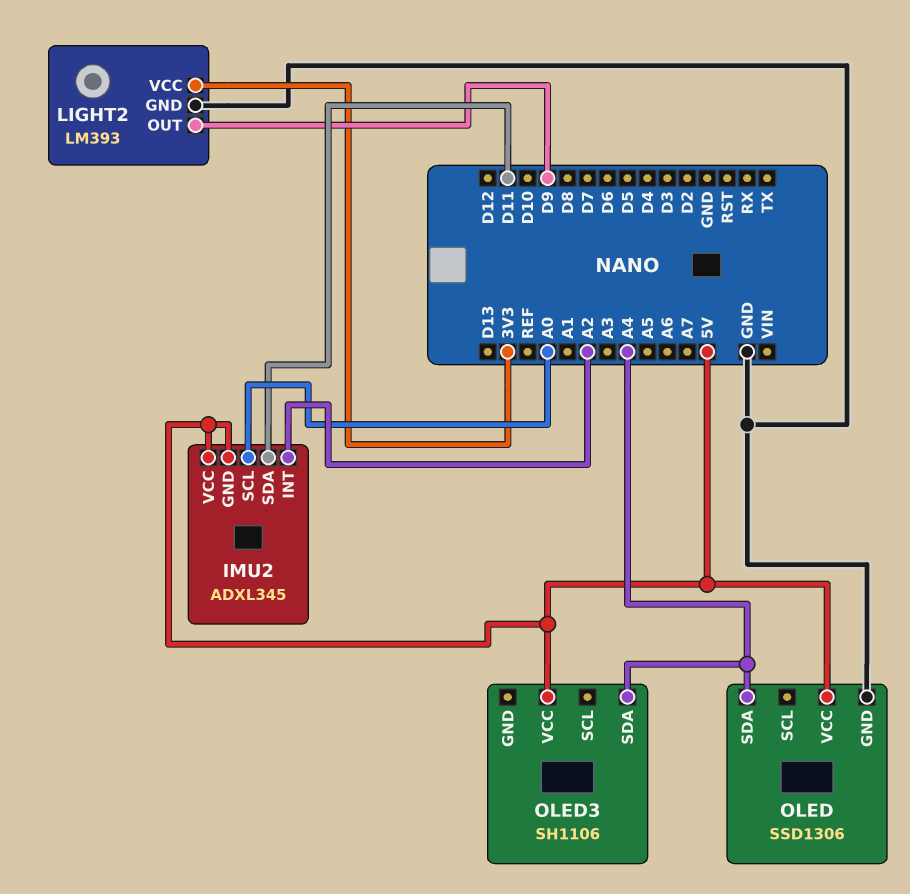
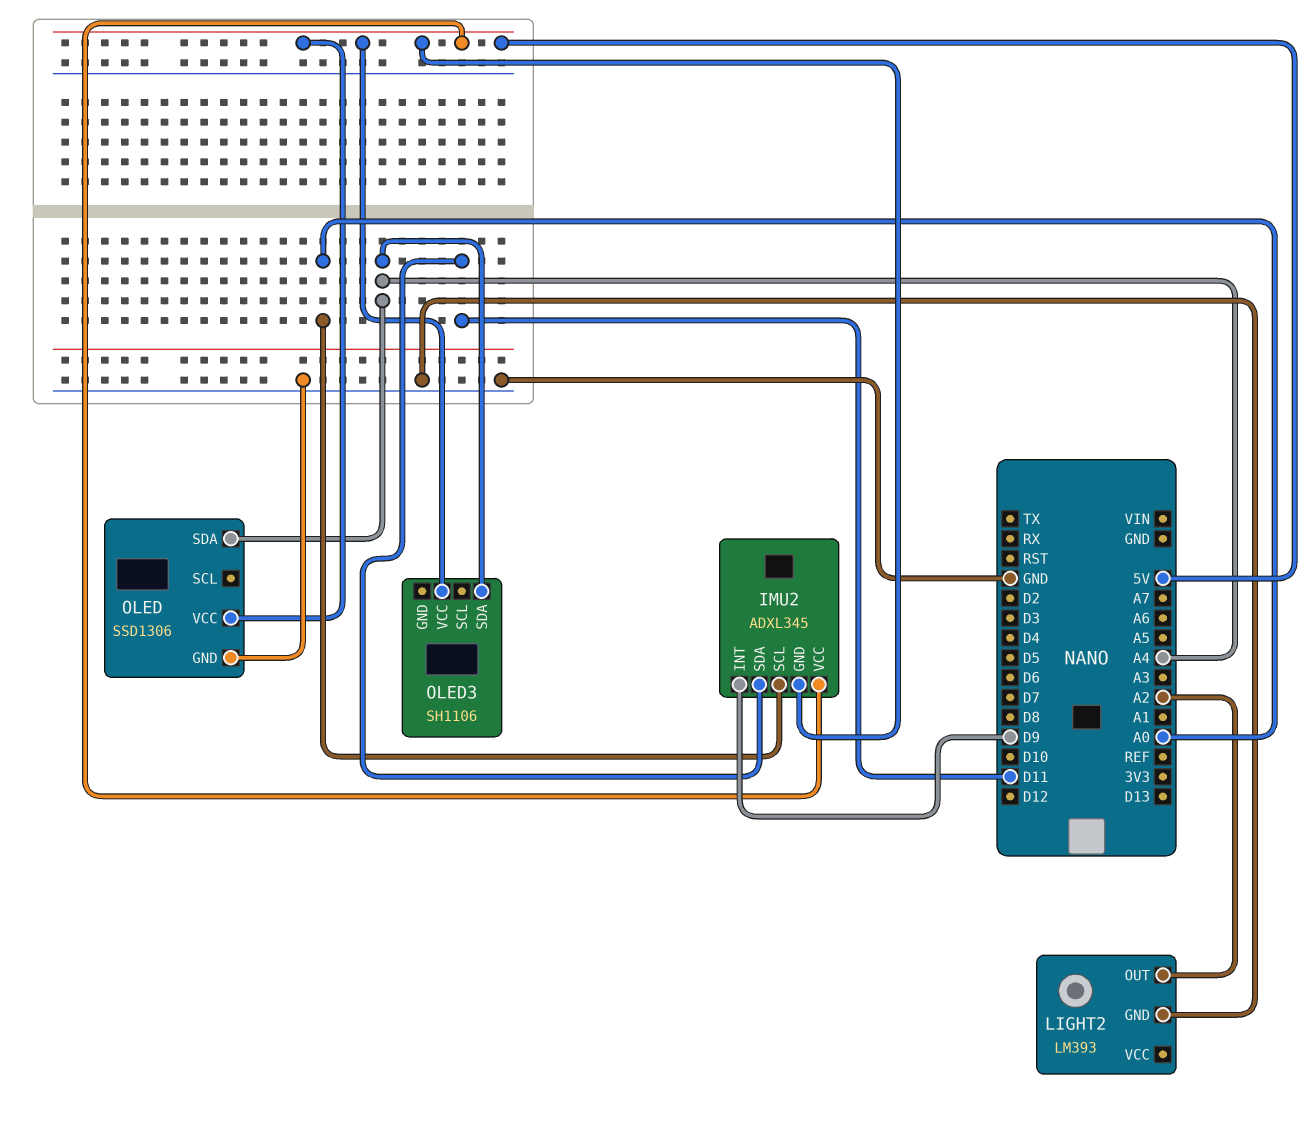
IMU2 pin INT: A2 -> D9
LIGHT2 pin OUT: D9 -> A2
LIGHT2 pin VCC: 3V3 -> none

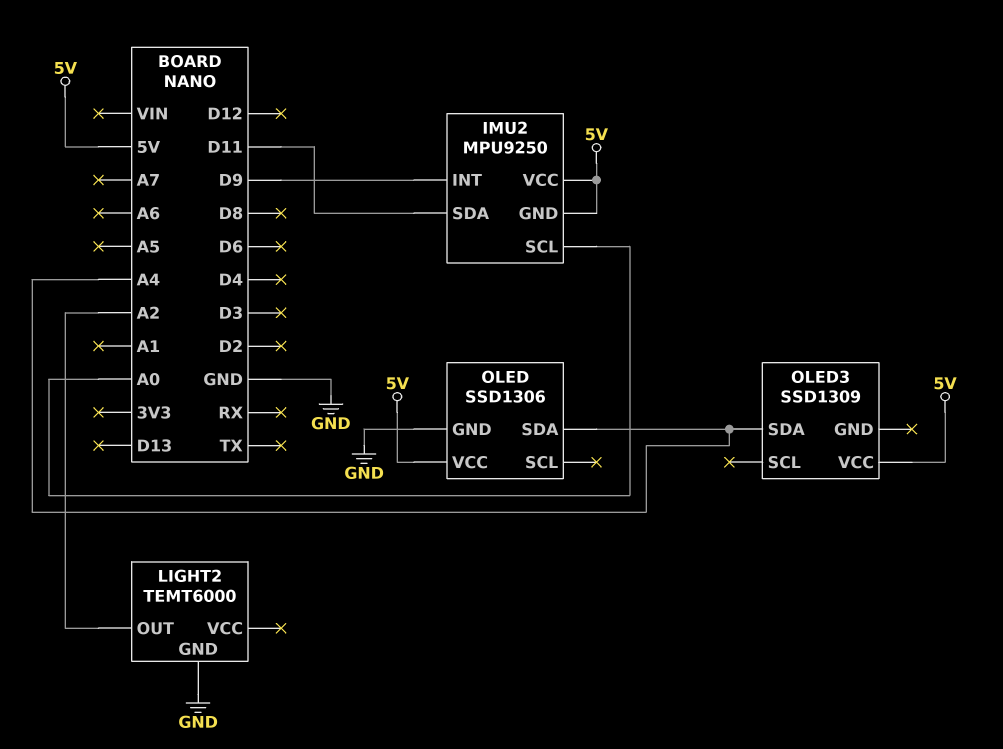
IMU2: ADXL345 -> MPU9250
LIGHT2: LM393 -> TEMT6000
OLED3: SH1106 -> SSD1309

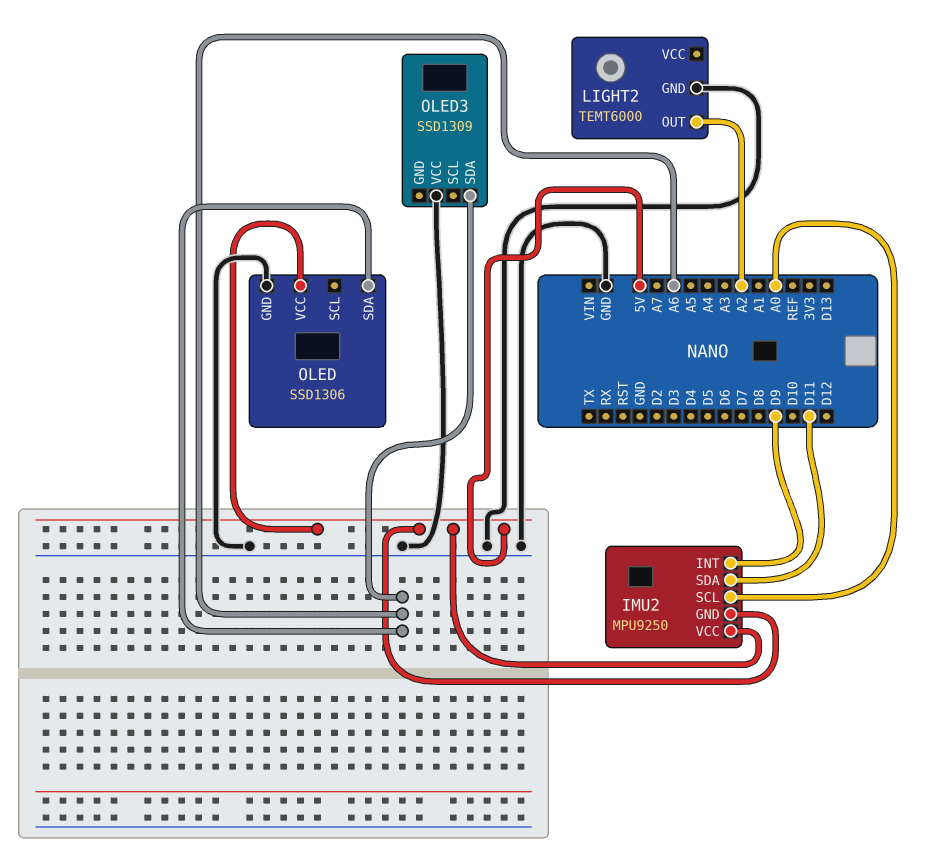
OLED pin SDA: A4 -> A6
OLED3 pin SDA: A4 -> A6
OLED3 pin VCC: 5V -> GND

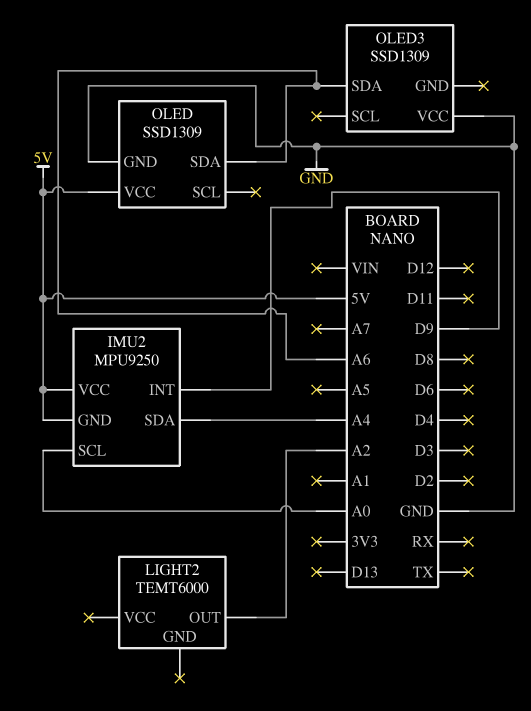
IMU2 pin SDA: D11 -> A4
LIGHT2 pin GND: GND -> none
OLED: SSD1306 -> SSD1309

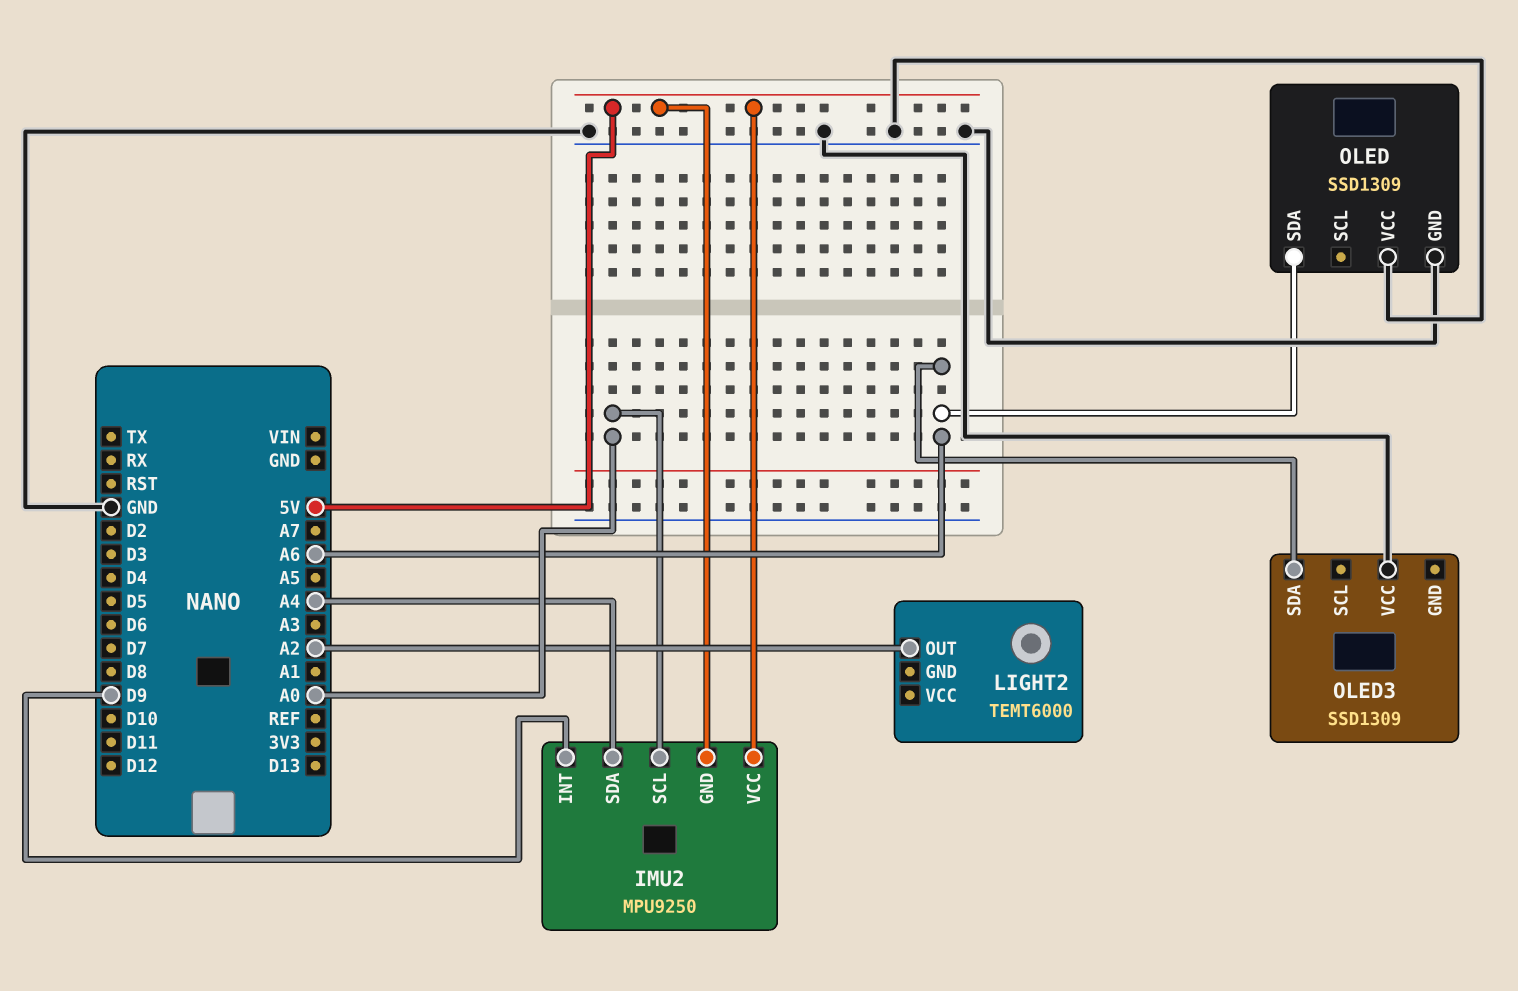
OLED pin VCC: 5V -> GND

